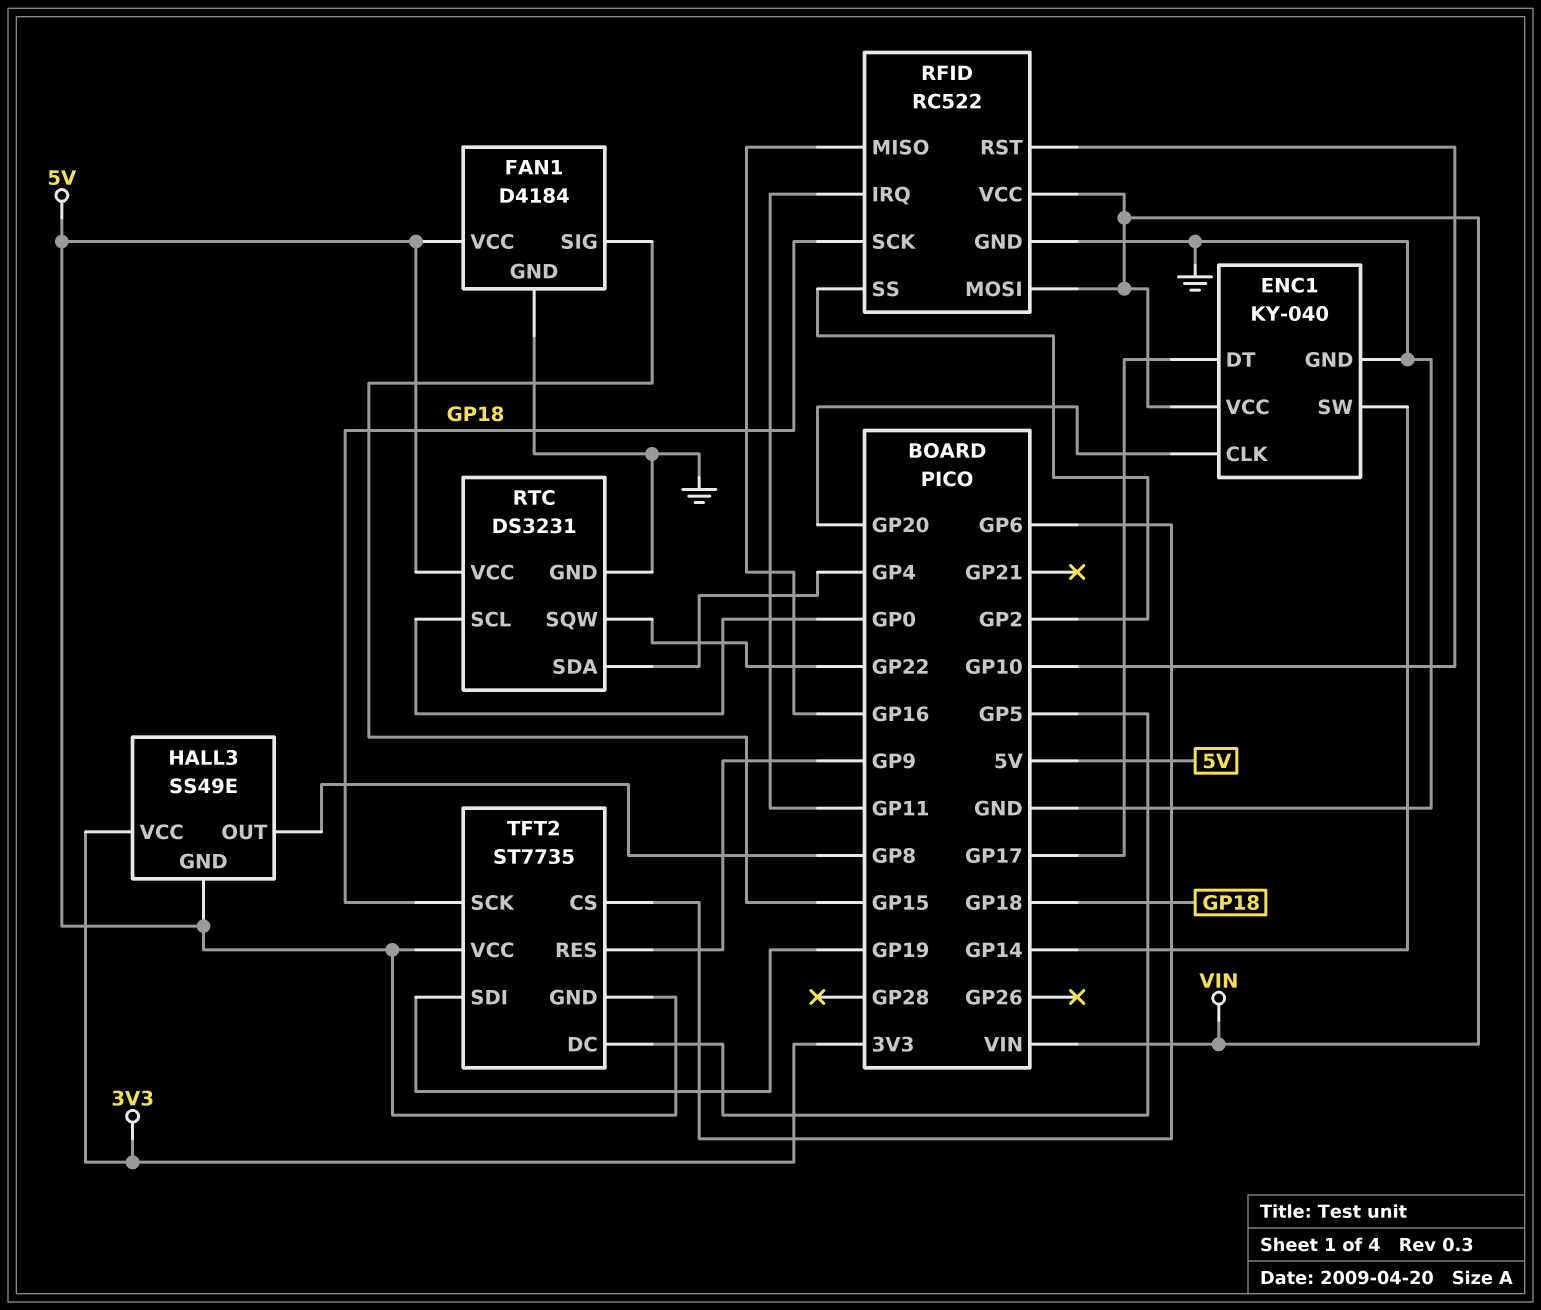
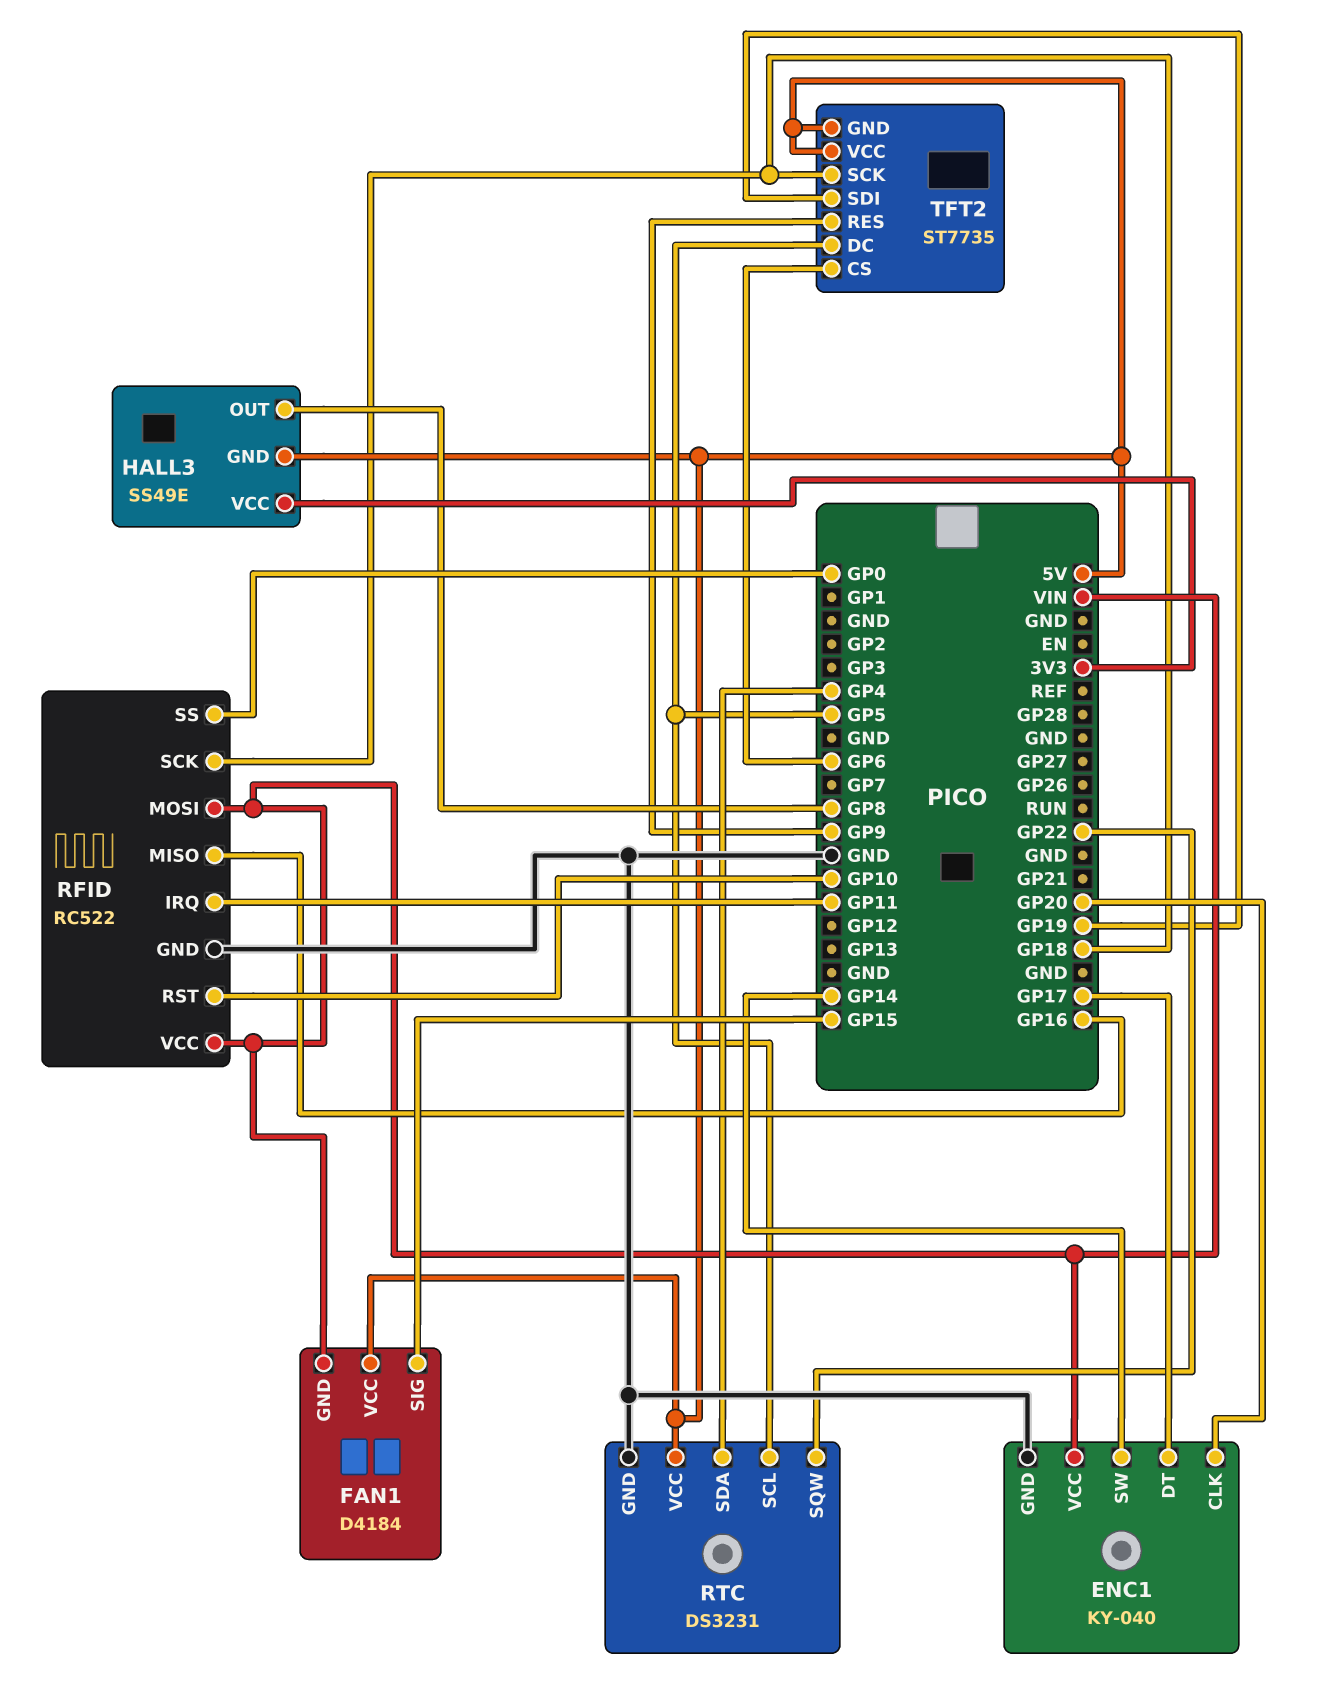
FAN1 pin GND: GND -> VIN
RFID pin SS: GP2 -> GP0
RTC pin SCL: GP0 -> GP5

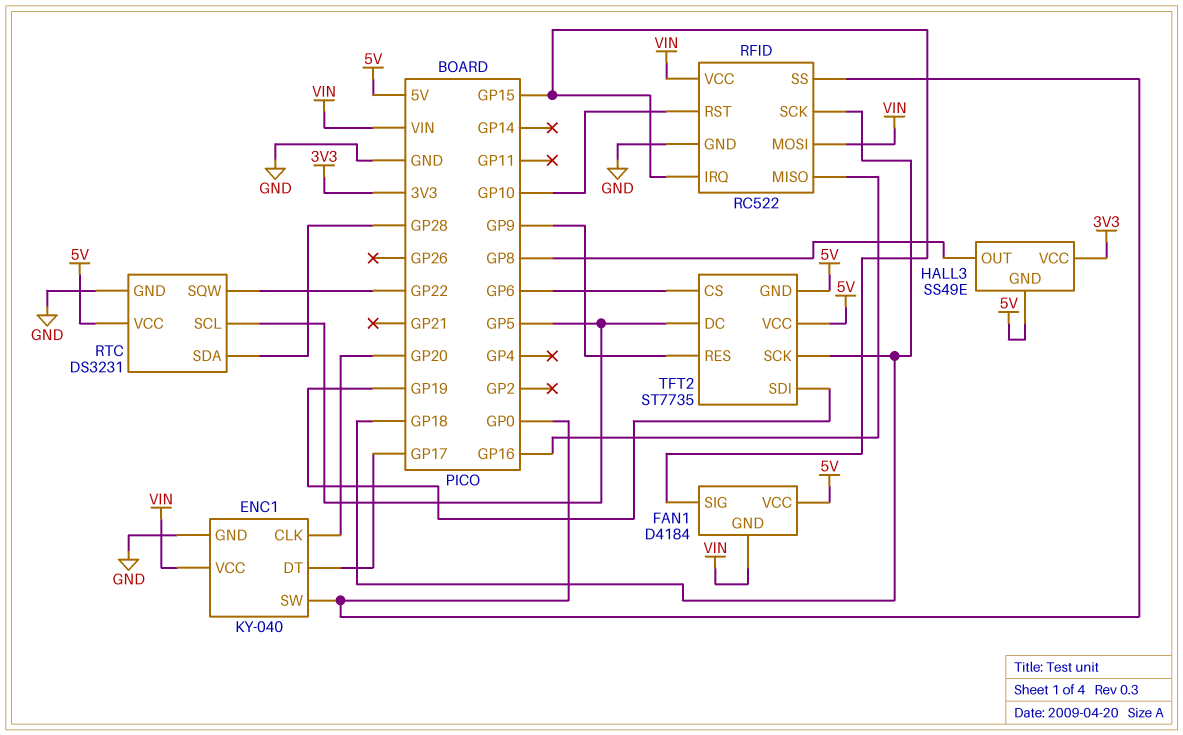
ENC1 pin SW: GP14 -> GP0
RFID pin IRQ: GP11 -> GP15
RTC pin SDA: GP4 -> GP28

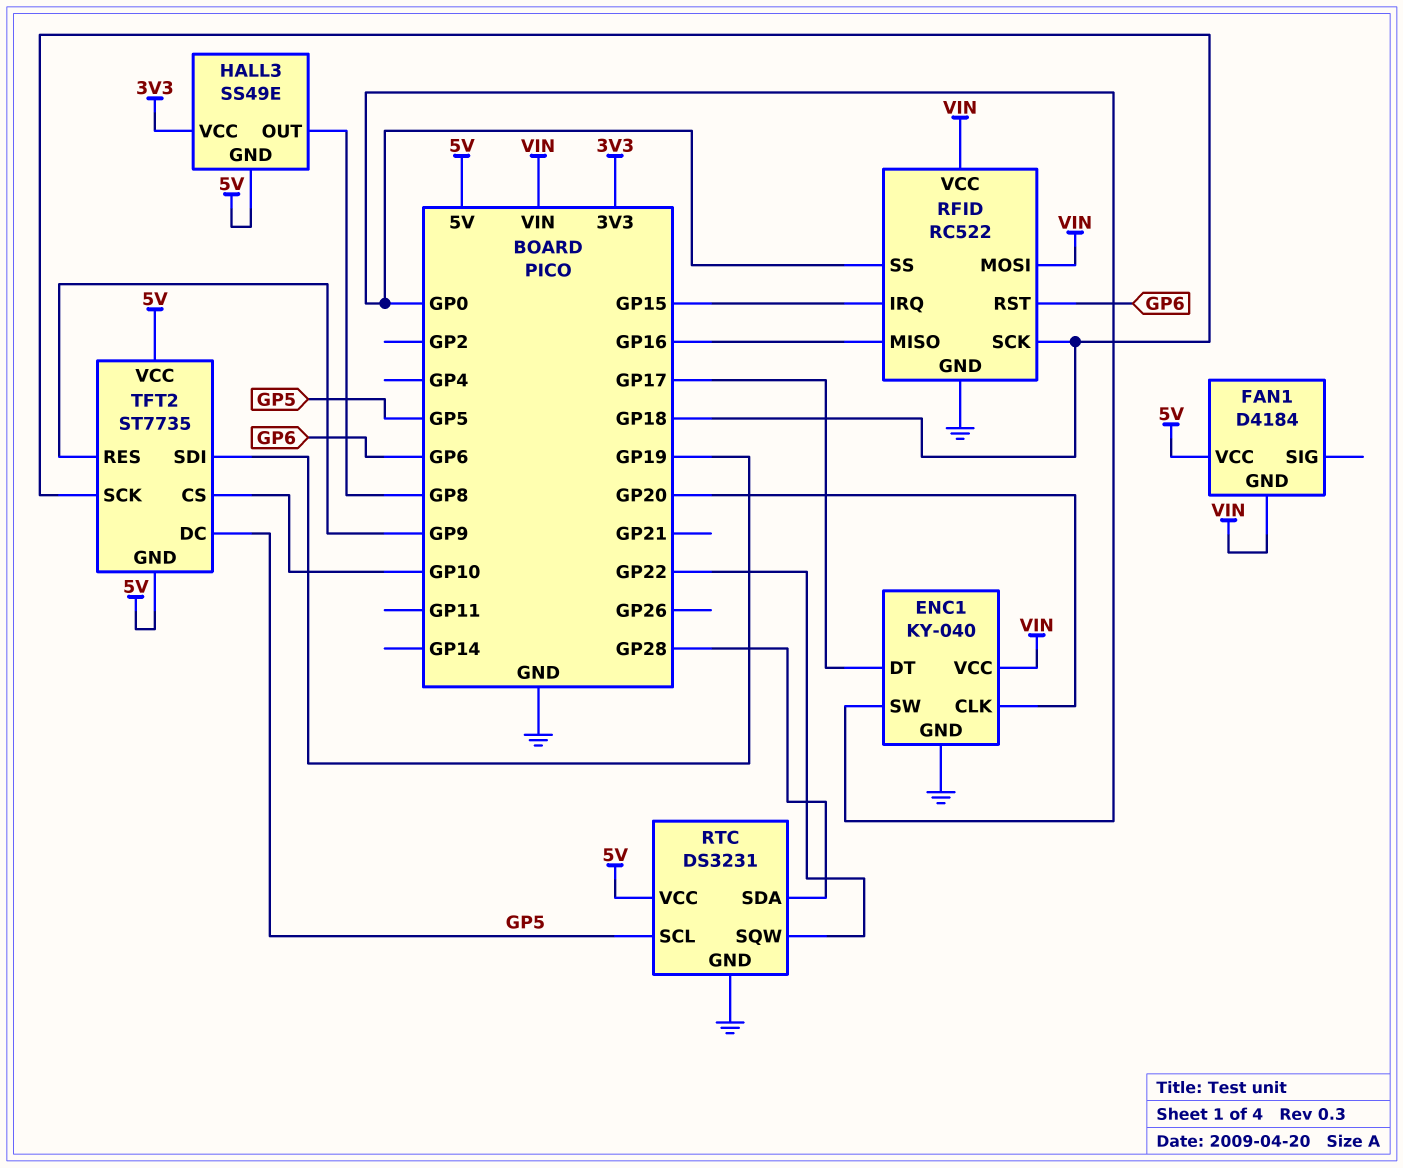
FAN1 pin SIG: GP15 -> none
RFID pin RST: GP10 -> GP6
TFT2 pin CS: GP6 -> GP10

